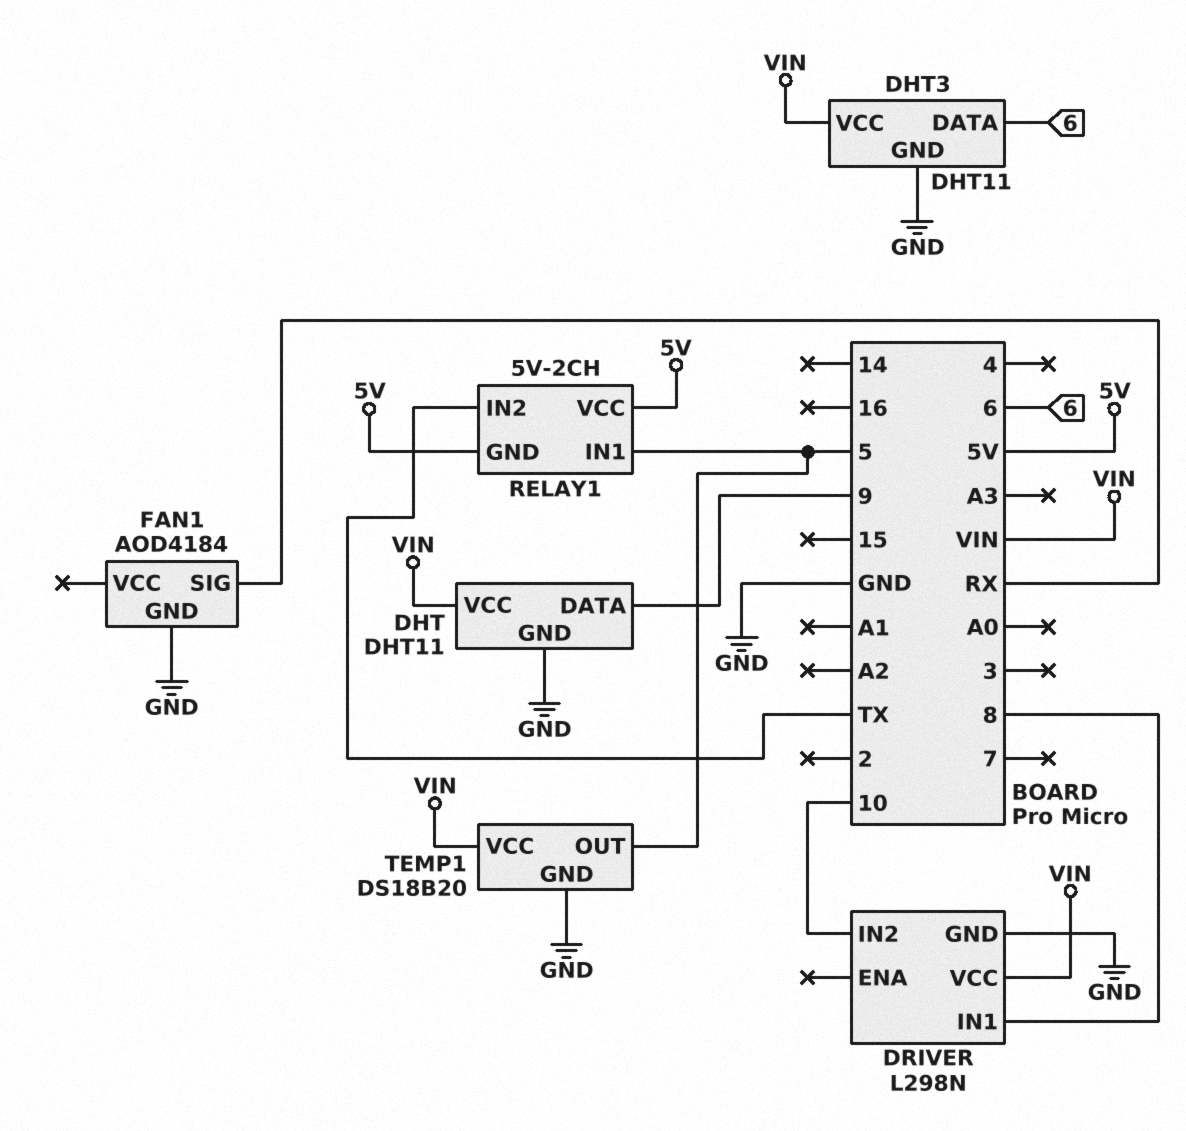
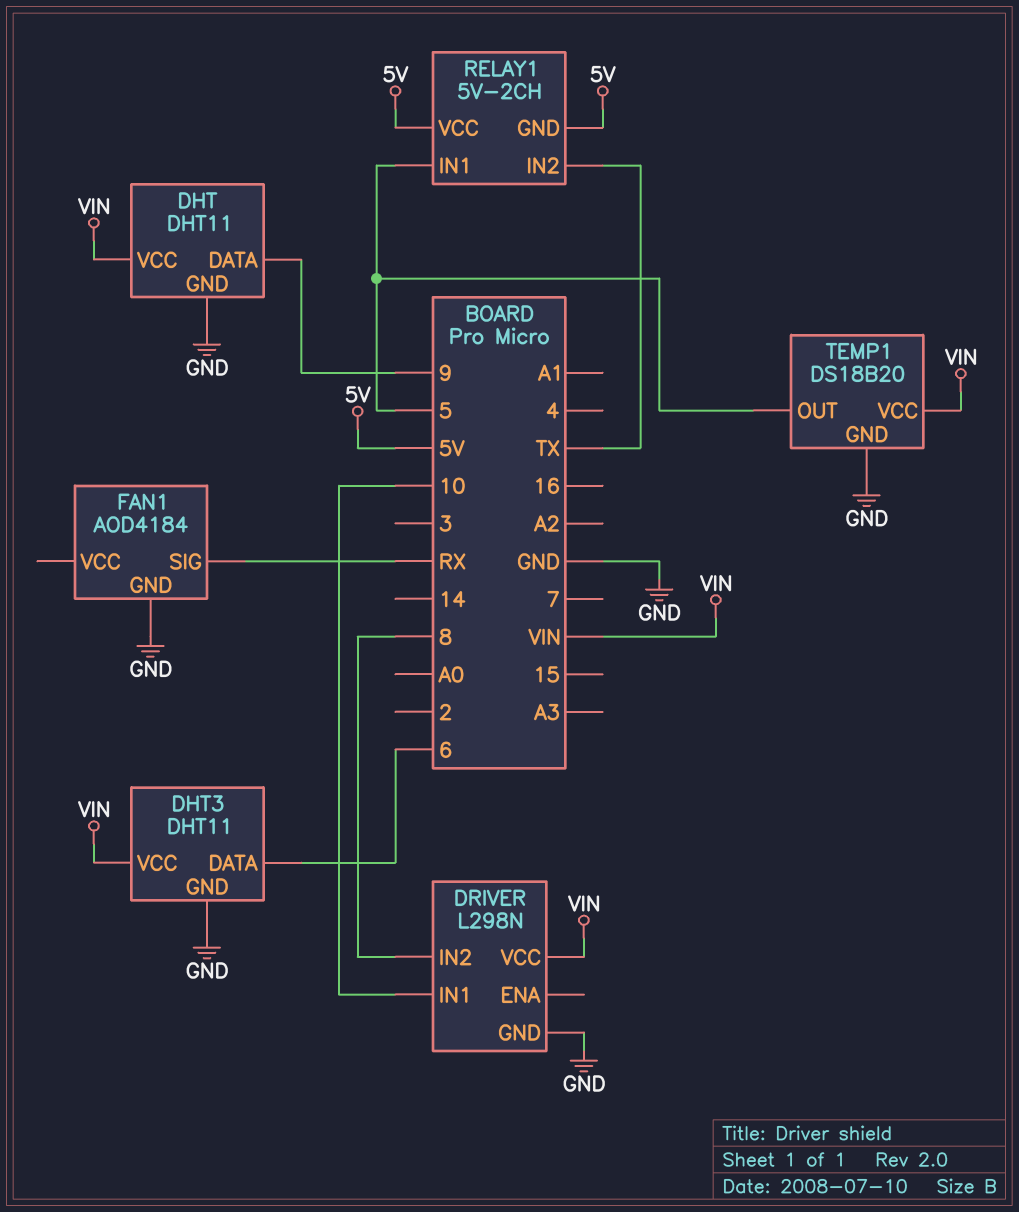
DRIVER pin IN1: 8 -> 10
DRIVER pin IN2: 10 -> 8

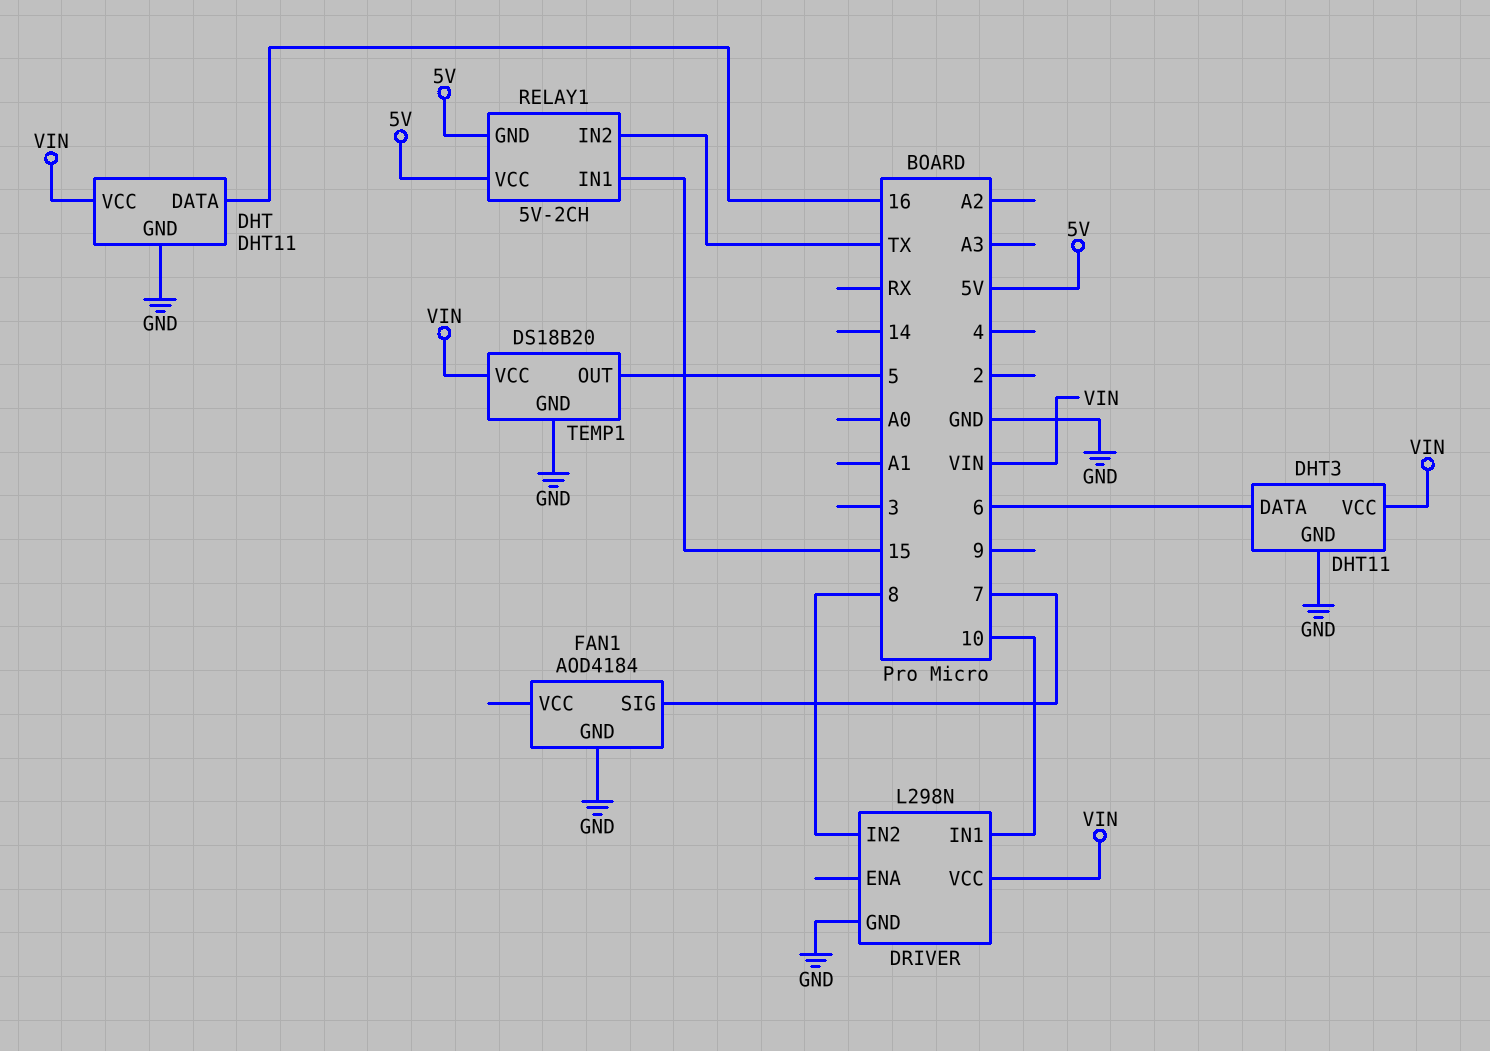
DHT pin DATA: 9 -> 16
FAN1 pin SIG: RX -> 7
RELAY1 pin IN1: 5 -> 15

